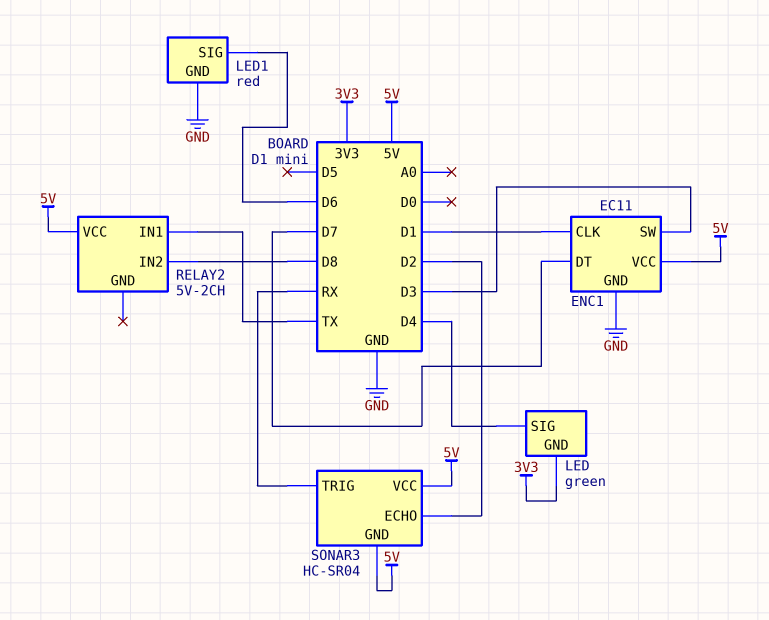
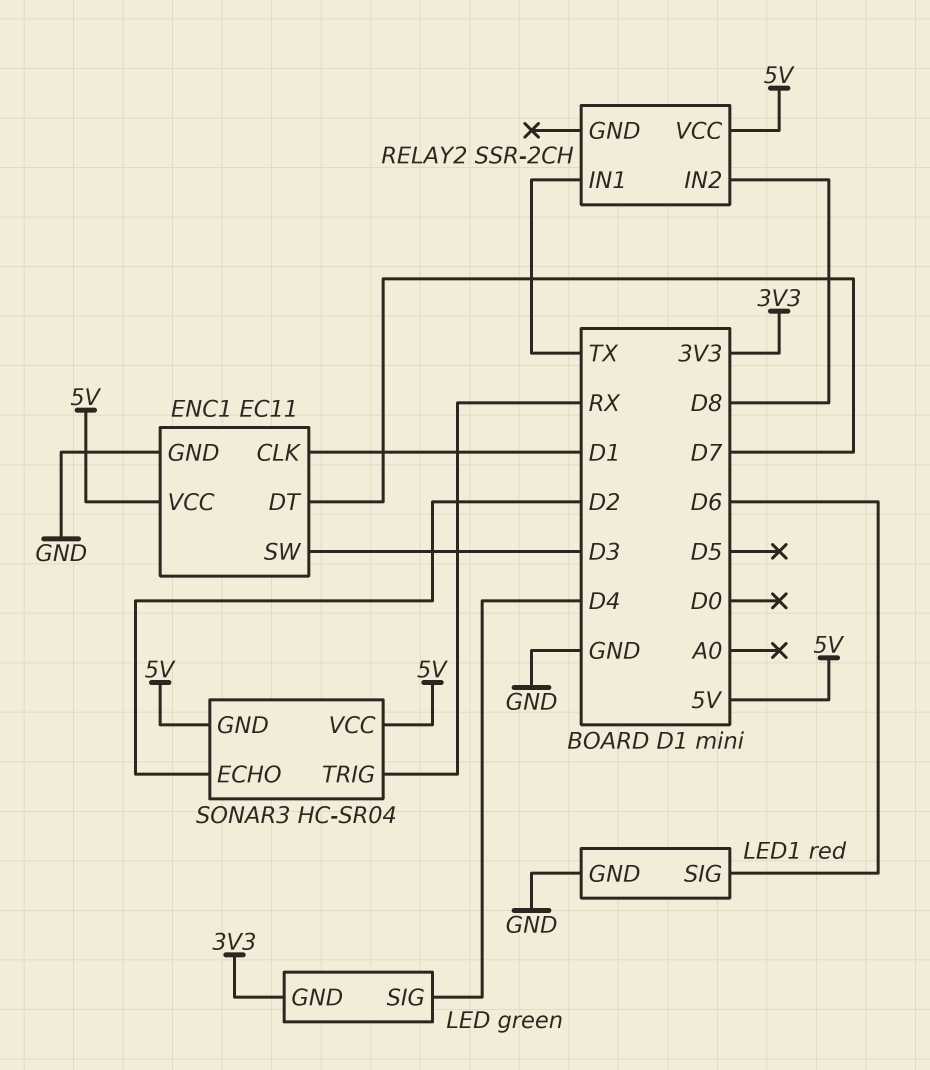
RELAY2: 5V-2CH -> SSR-2CH

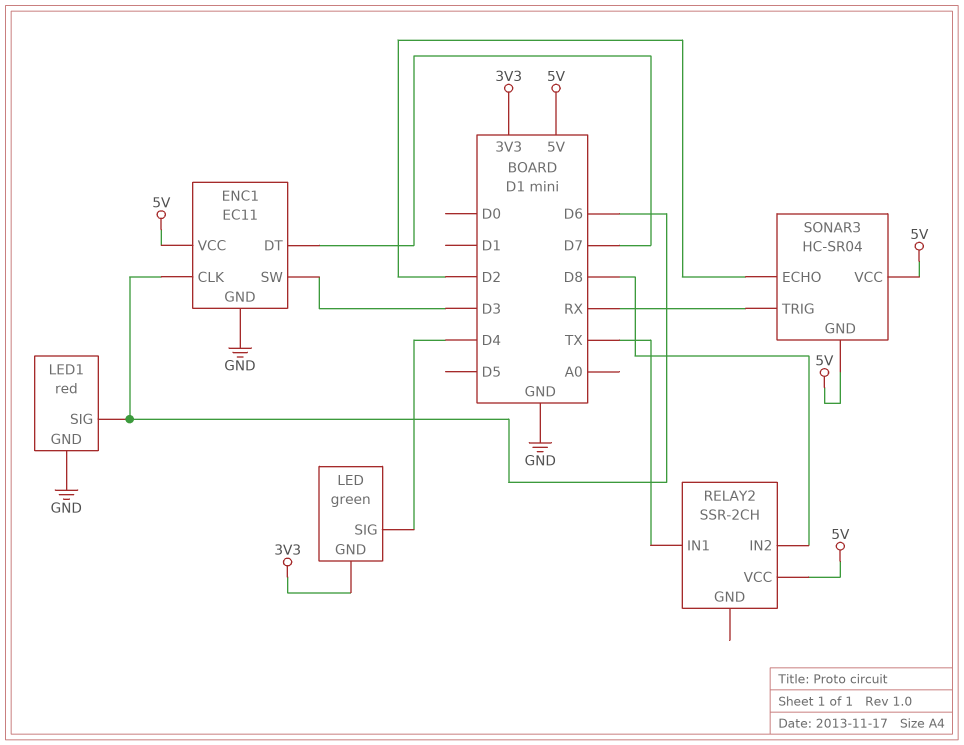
ENC1 pin CLK: D1 -> D6

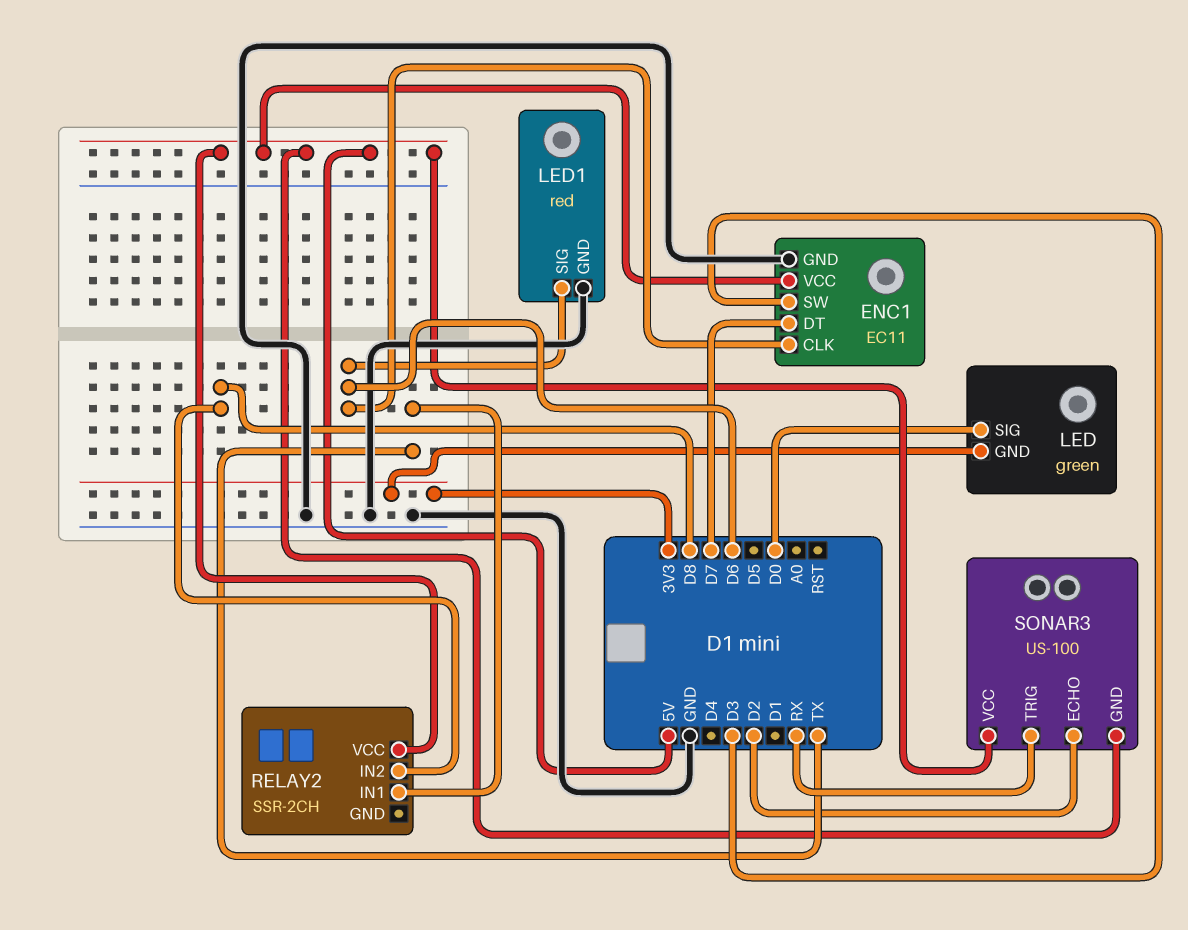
LED pin SIG: D4 -> D0
SONAR3: HC-SR04 -> US-100

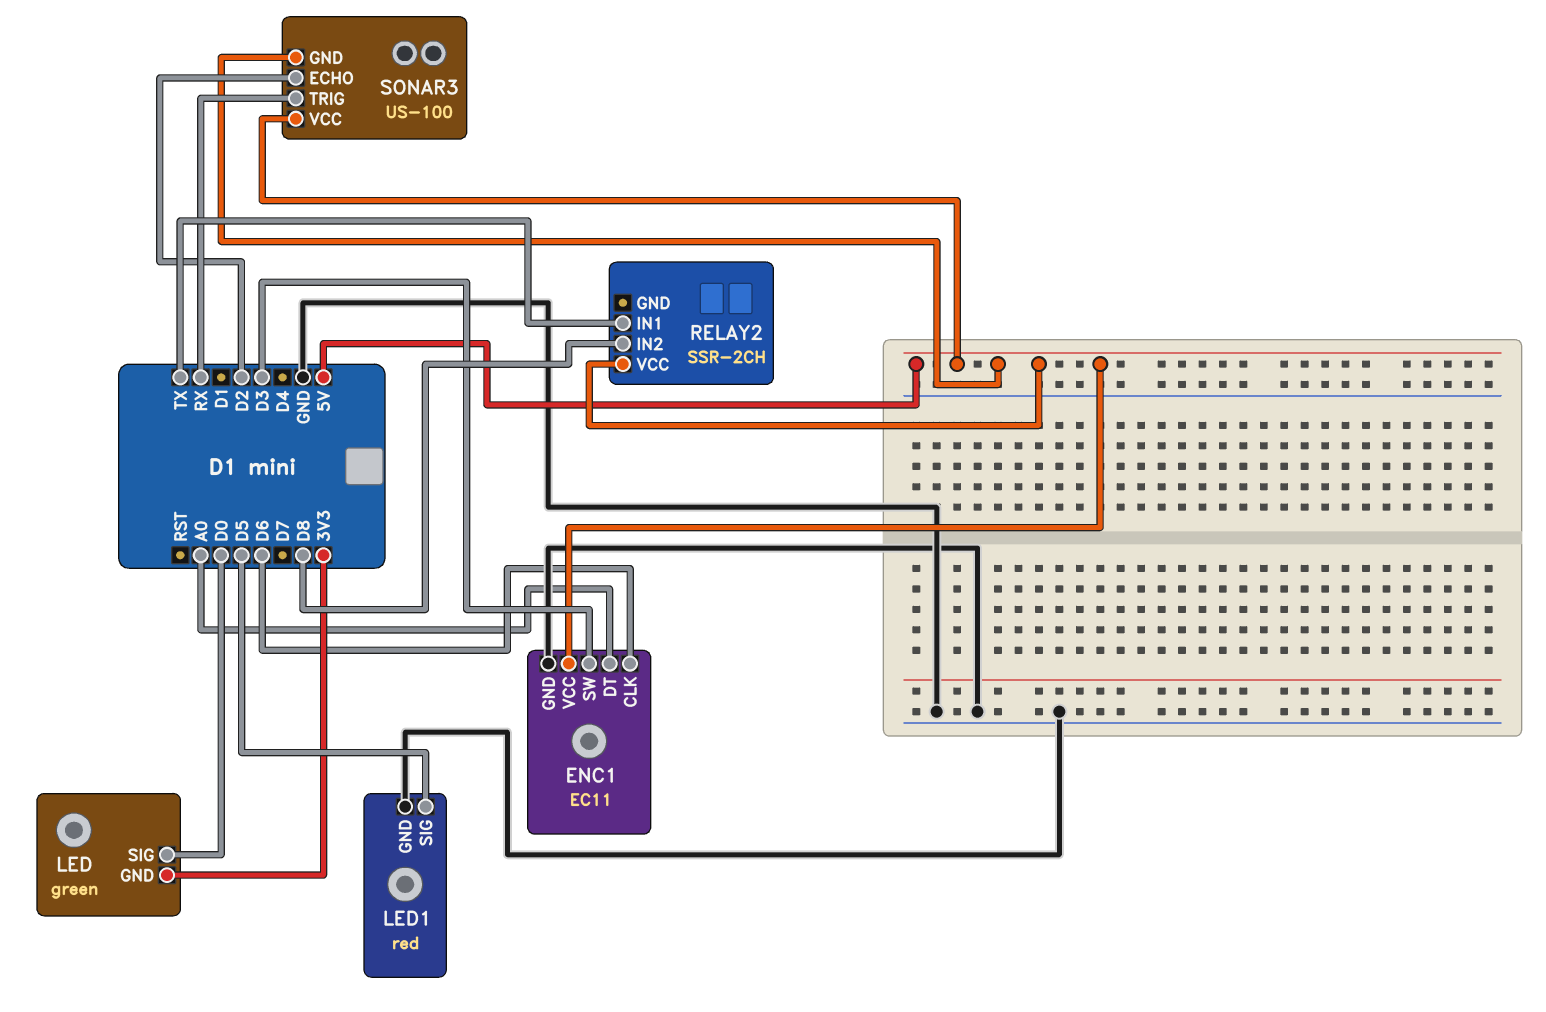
ENC1 pin DT: D7 -> A0
LED1 pin SIG: D6 -> D5

